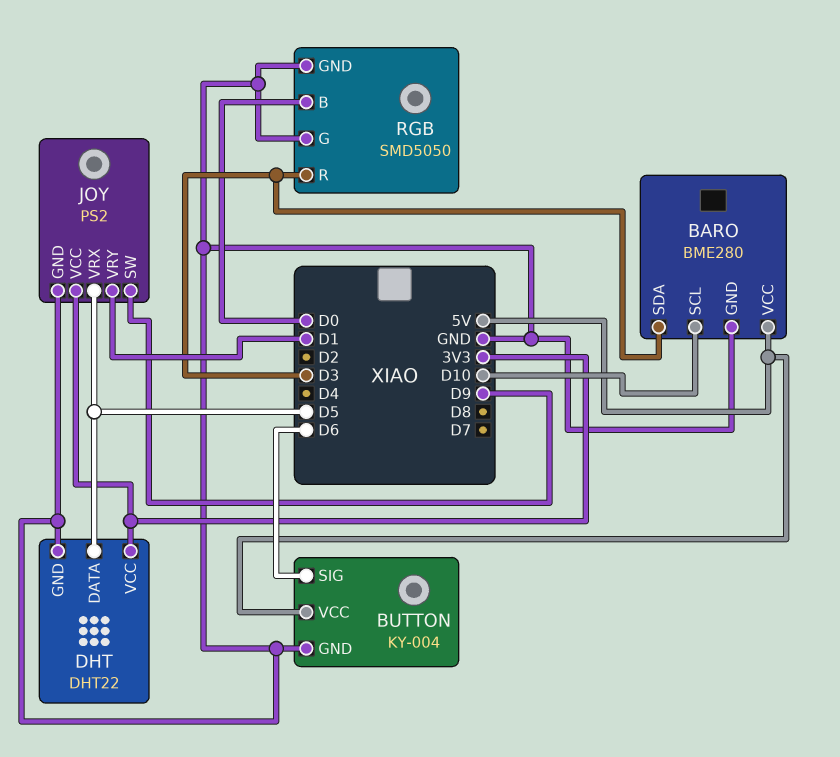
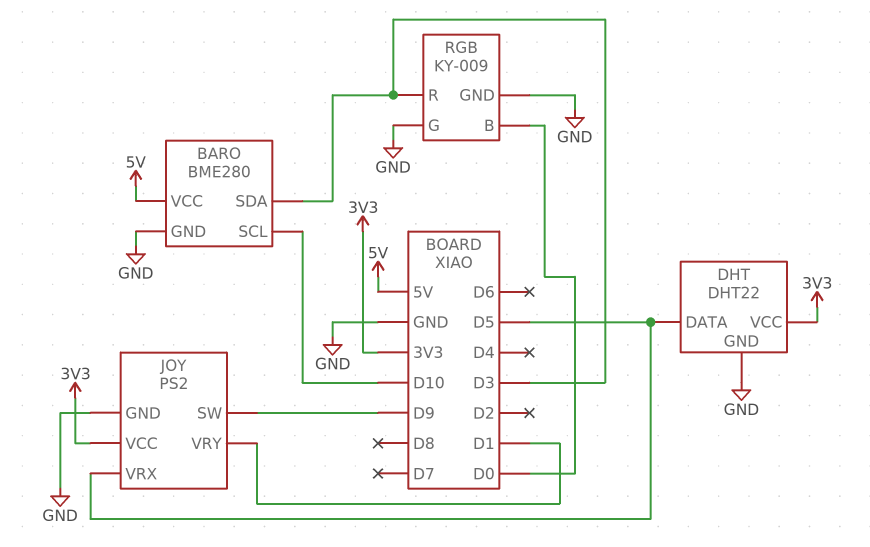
BUTTON: KY-004 -> none
BUTTON pin GND: GND -> none
BUTTON pin SIG: D6 -> none
BUTTON pin VCC: 5V -> none
RGB: SMD5050 -> KY-009

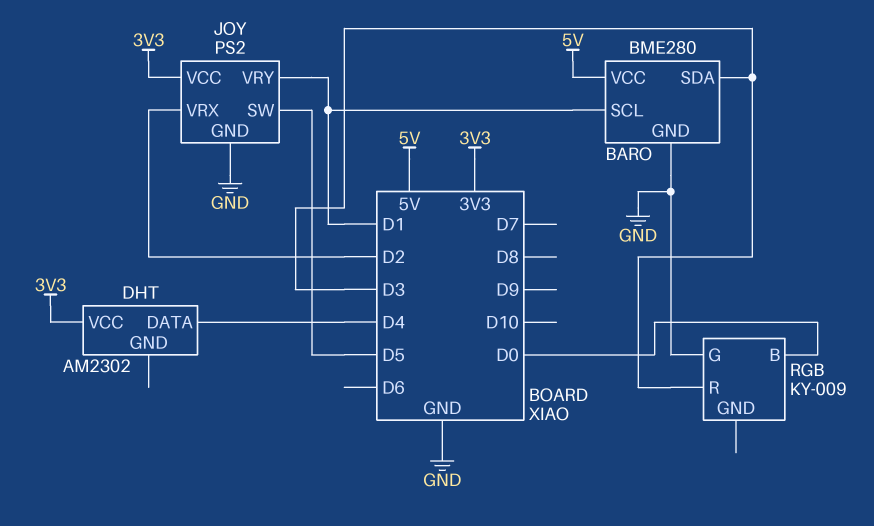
BARO pin SCL: D10 -> D1
DHT: DHT22 -> AM2302
DHT pin DATA: D5 -> D4
DHT pin GND: GND -> none
JOY pin SW: D9 -> D5
JOY pin VRX: D5 -> D2
RGB pin GND: GND -> none

